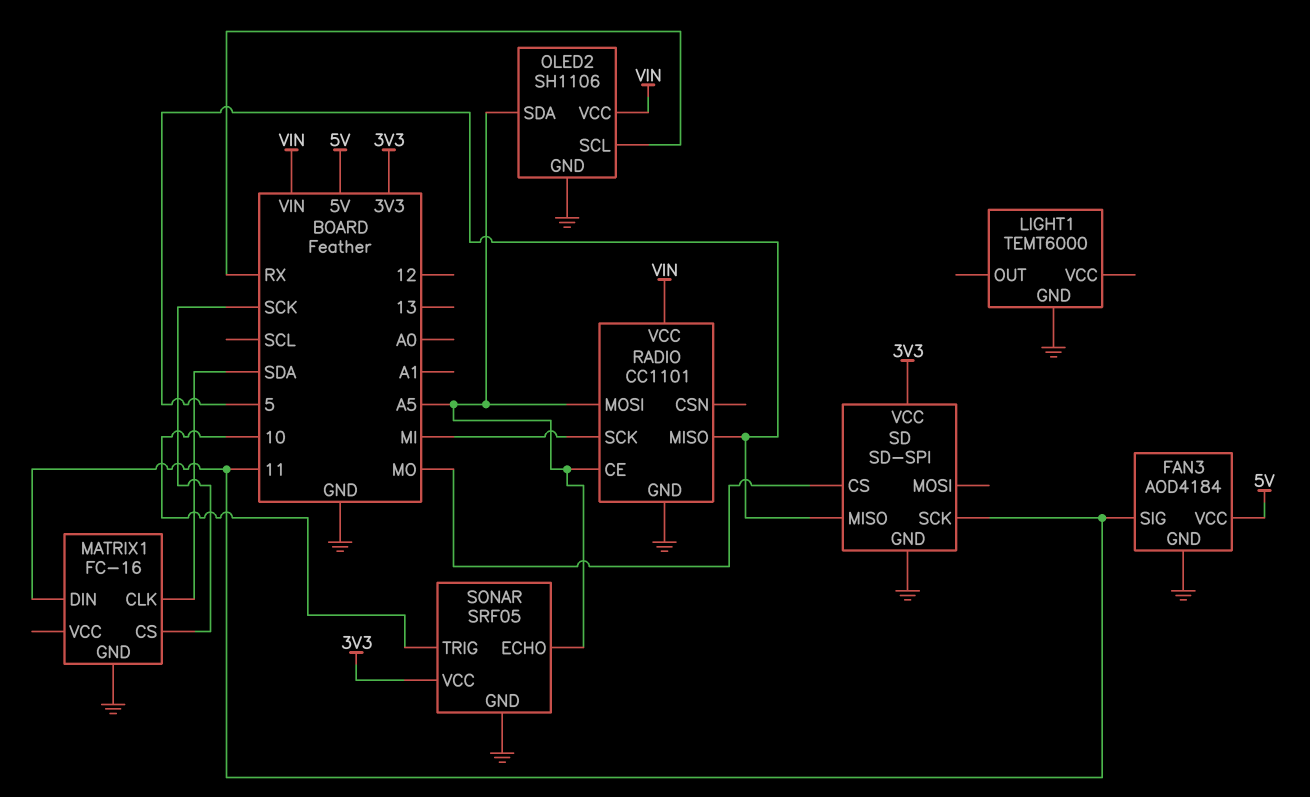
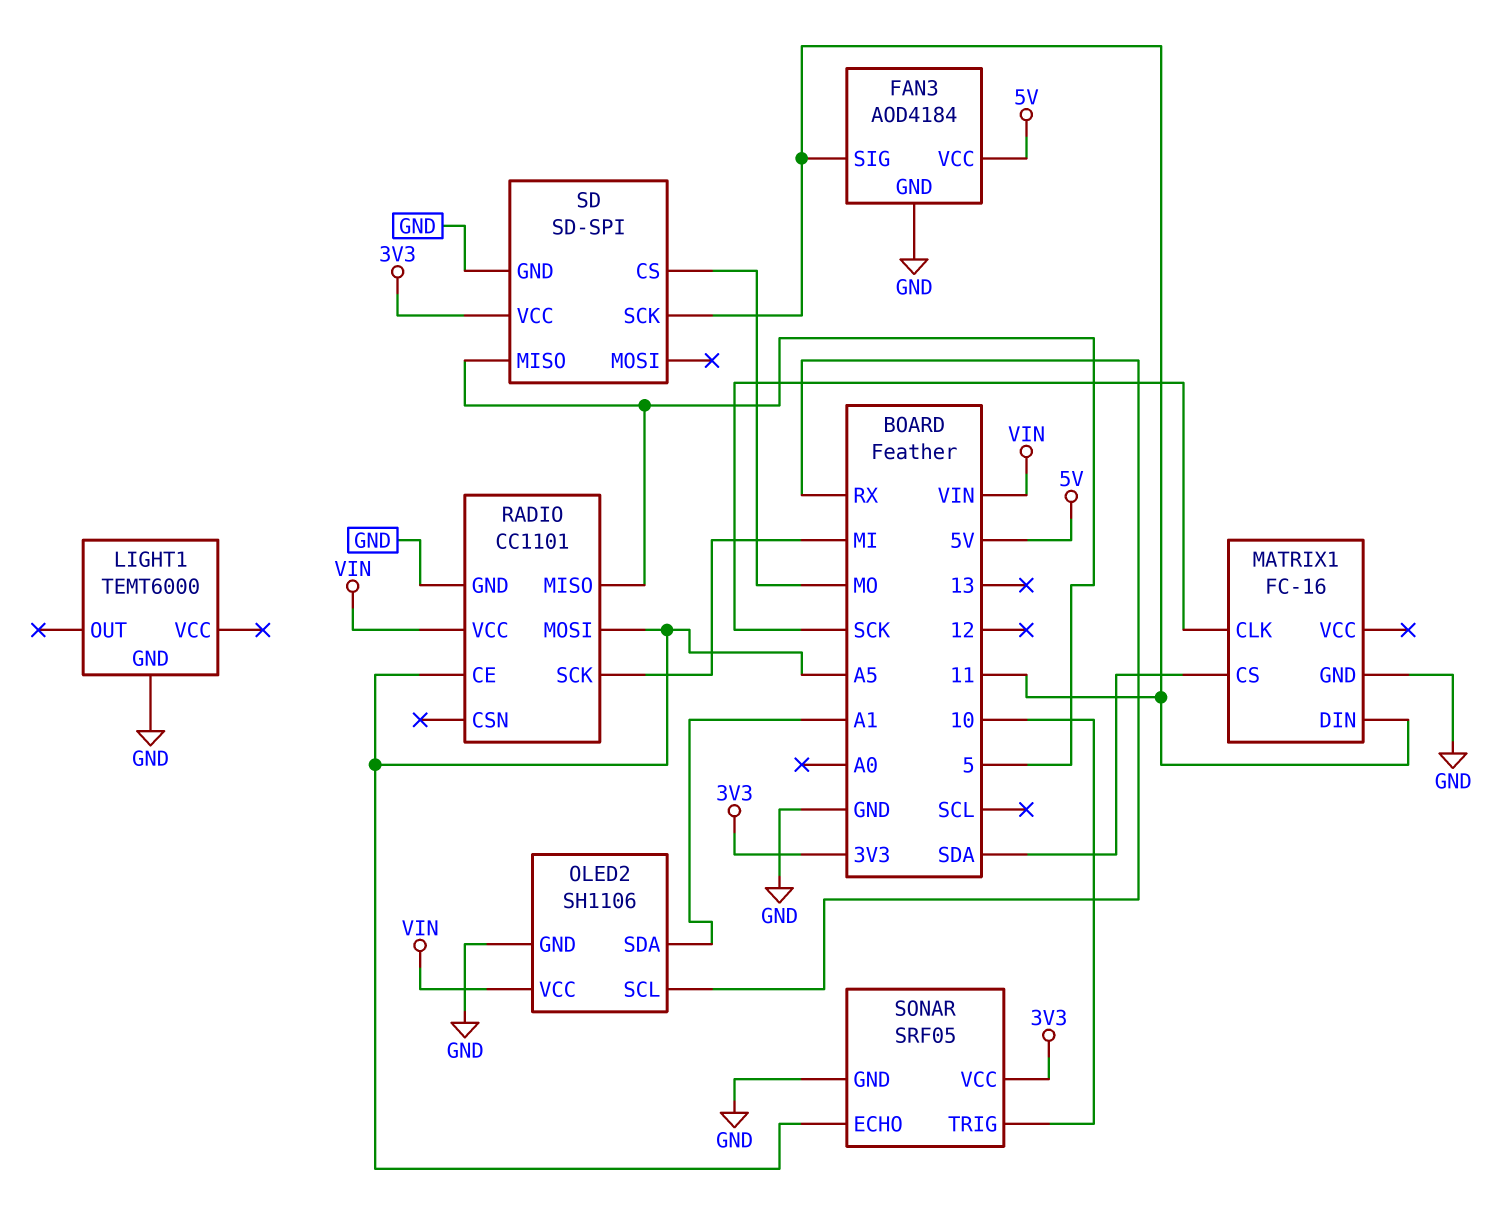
MATRIX1 pin CLK: SDA -> SCK
MATRIX1 pin CS: SCK -> SDA
OLED2 pin SDA: A5 -> A1

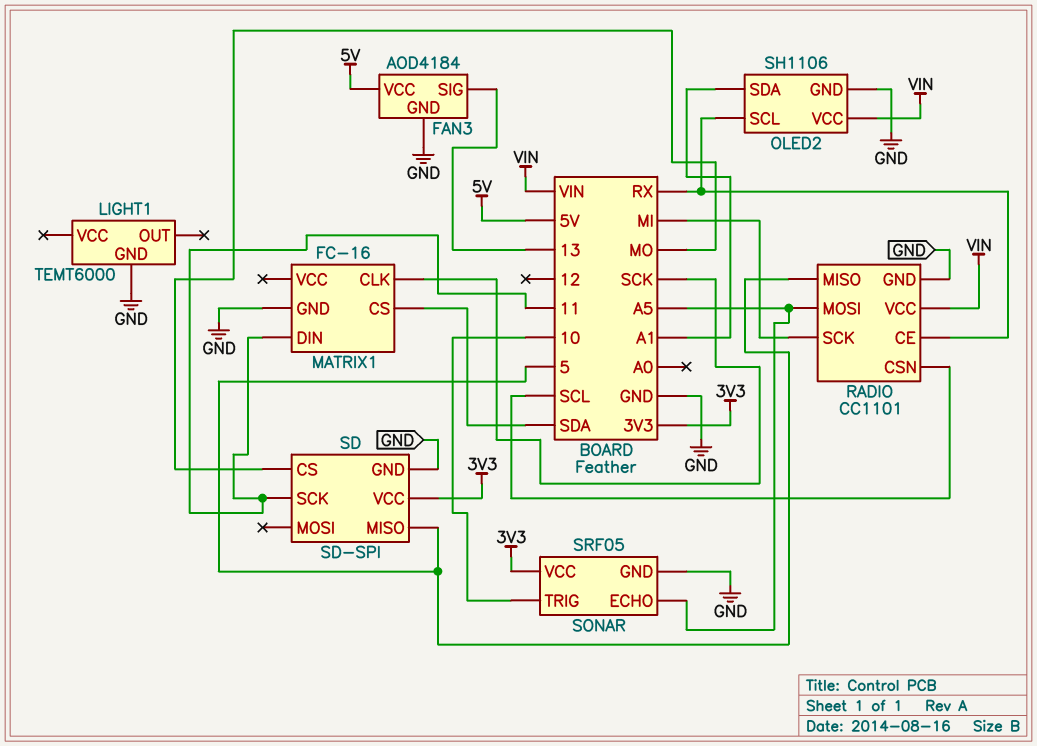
FAN3 pin SIG: 11 -> 13
RADIO pin CE: A5 -> RX
RADIO pin CSN: none -> SCL

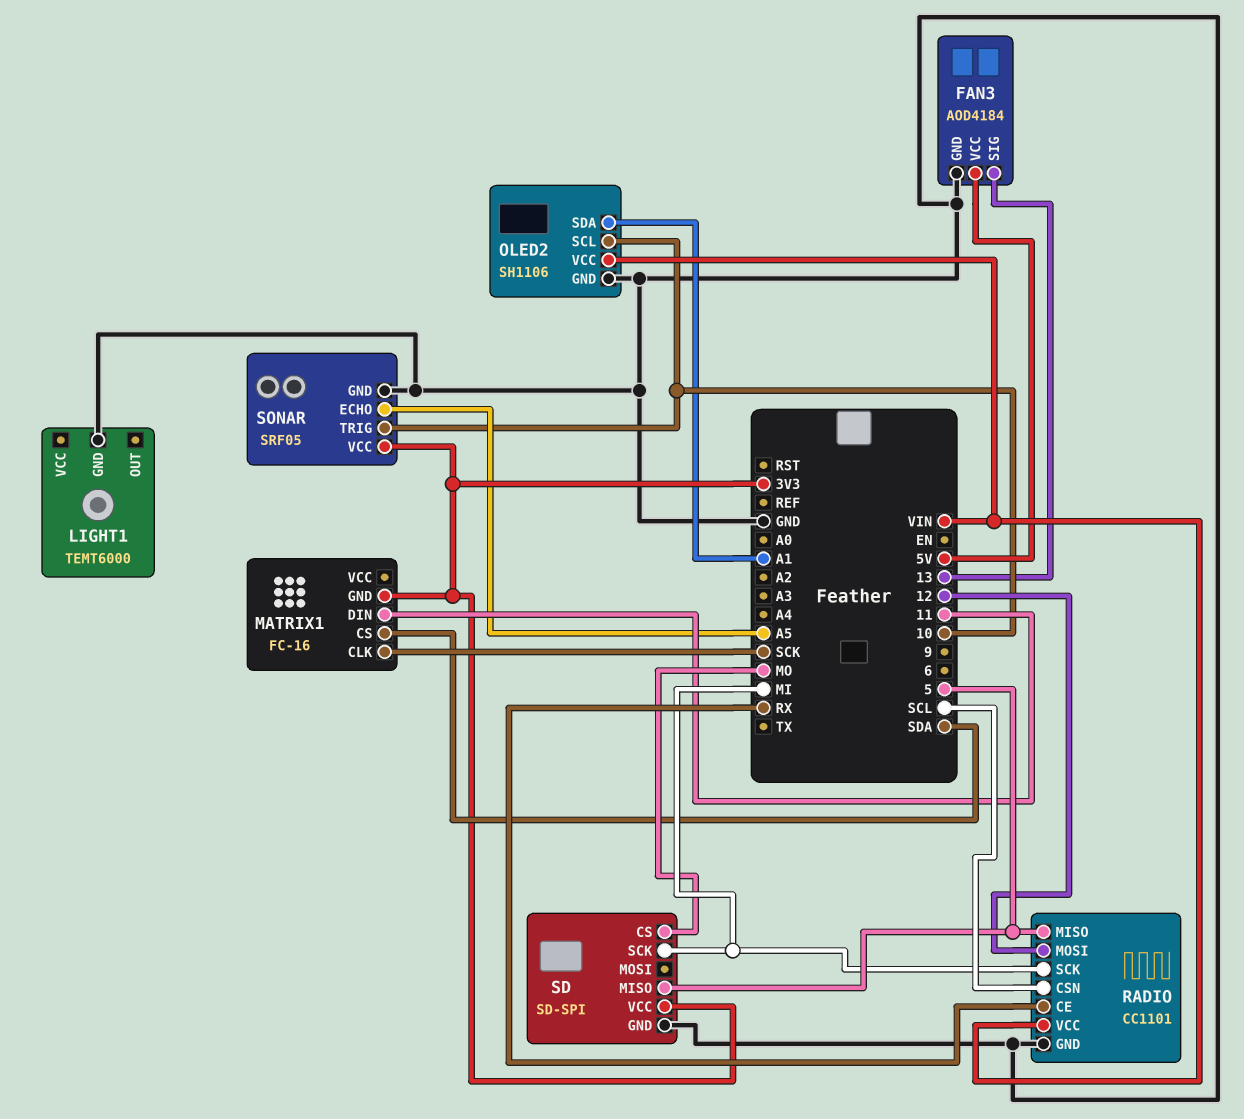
MATRIX1 pin GND: GND -> 3V3
OLED2 pin SCL: RX -> 10
RADIO pin MOSI: A5 -> 12
SD pin SCK: 11 -> MI

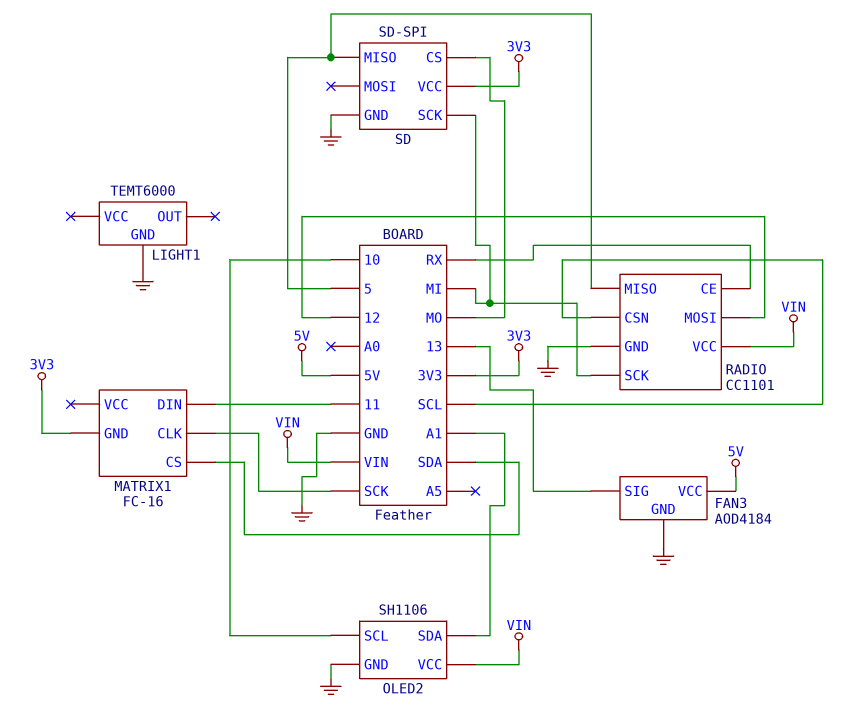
SONAR: SRF05 -> none
SONAR pin ECHO: A5 -> none
SONAR pin GND: GND -> none
SONAR pin TRIG: 10 -> none
SONAR pin VCC: 3V3 -> none

